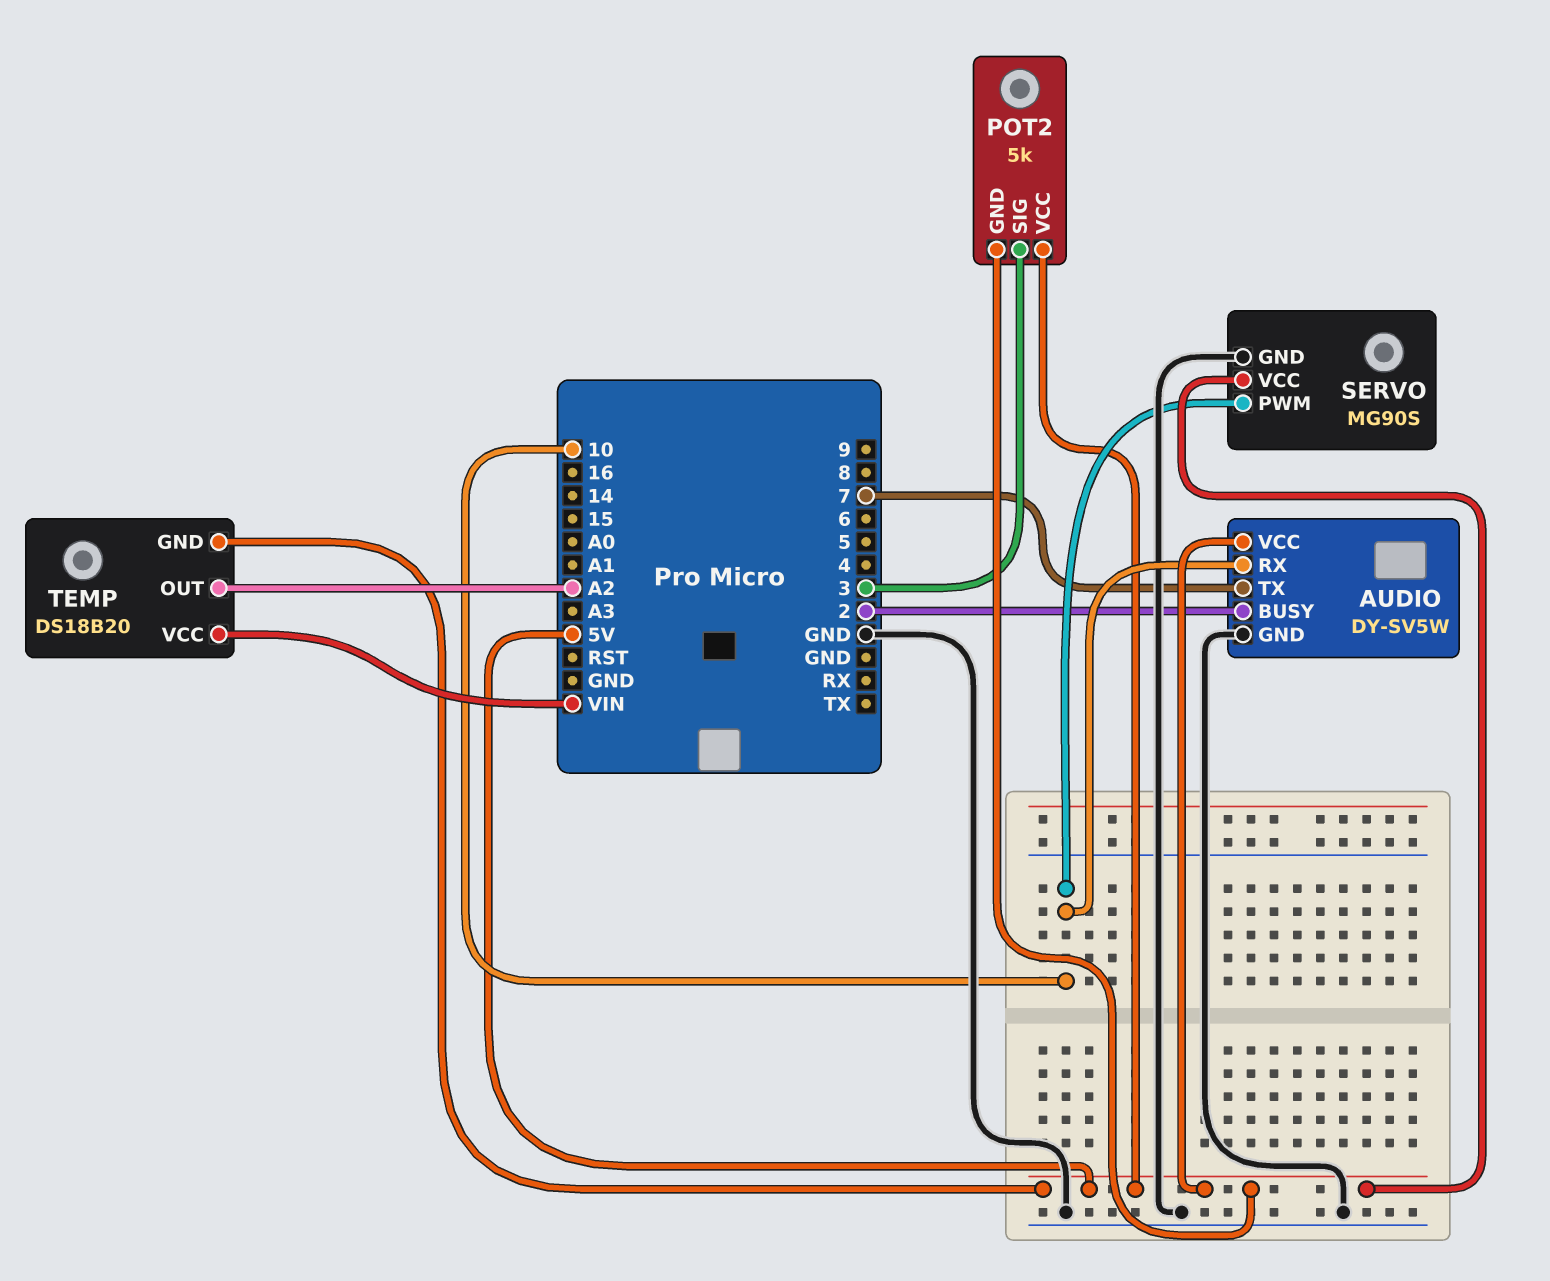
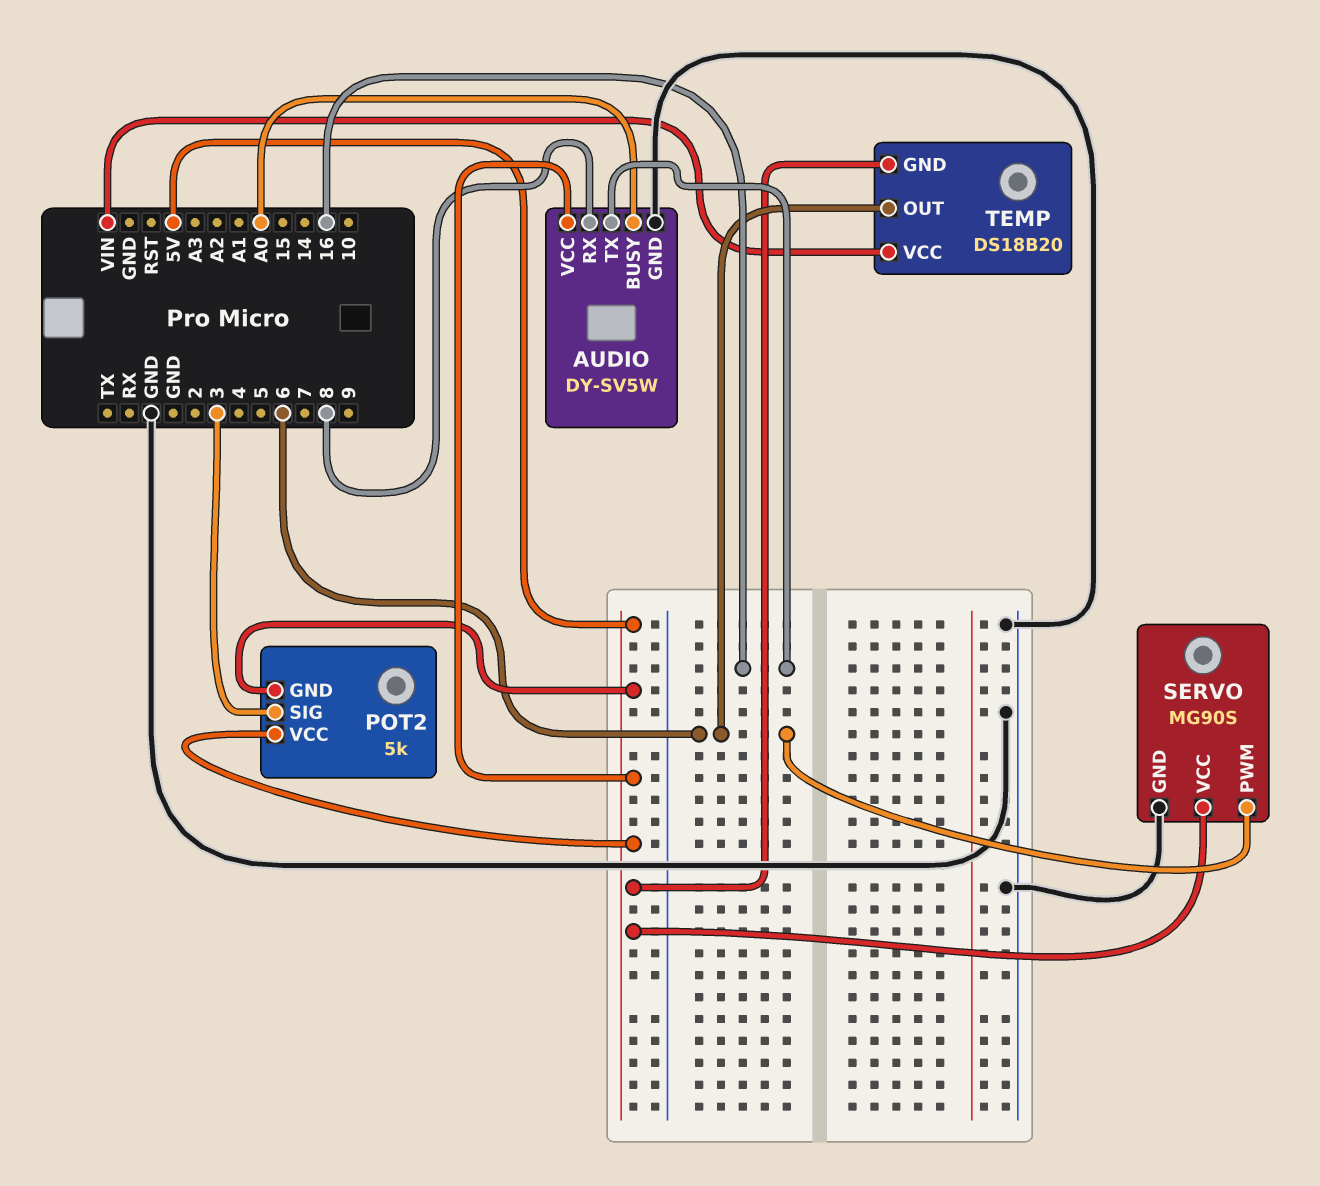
AUDIO pin BUSY: 2 -> A0
AUDIO pin RX: 10 -> 8
AUDIO pin TX: 7 -> 16
SERVO pin PWM: 10 -> 6
TEMP pin OUT: A2 -> 6

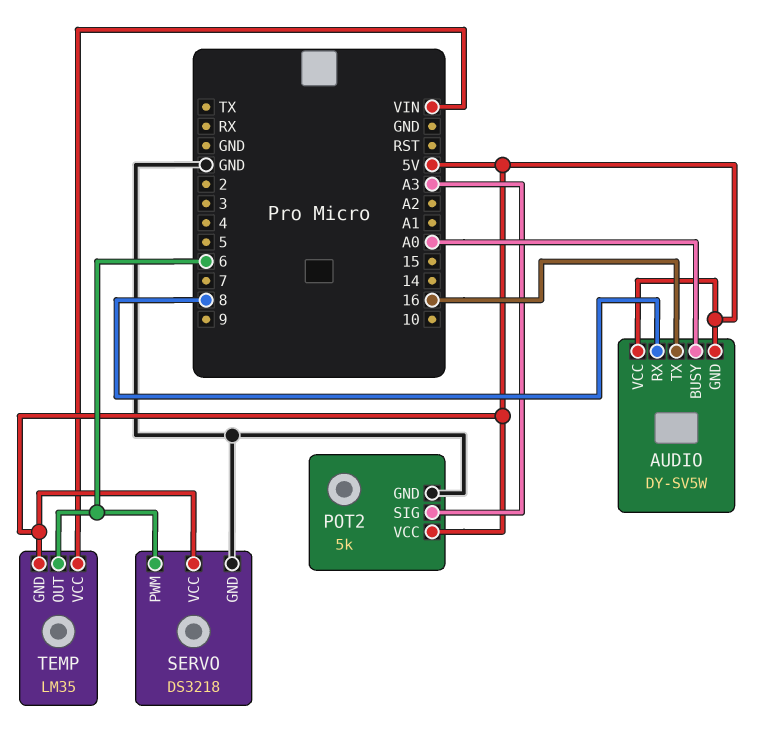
AUDIO pin GND: GND -> 5V
POT2 pin GND: 5V -> GND
POT2 pin SIG: 3 -> A3
SERVO: MG90S -> DS3218
TEMP: DS18B20 -> LM35

